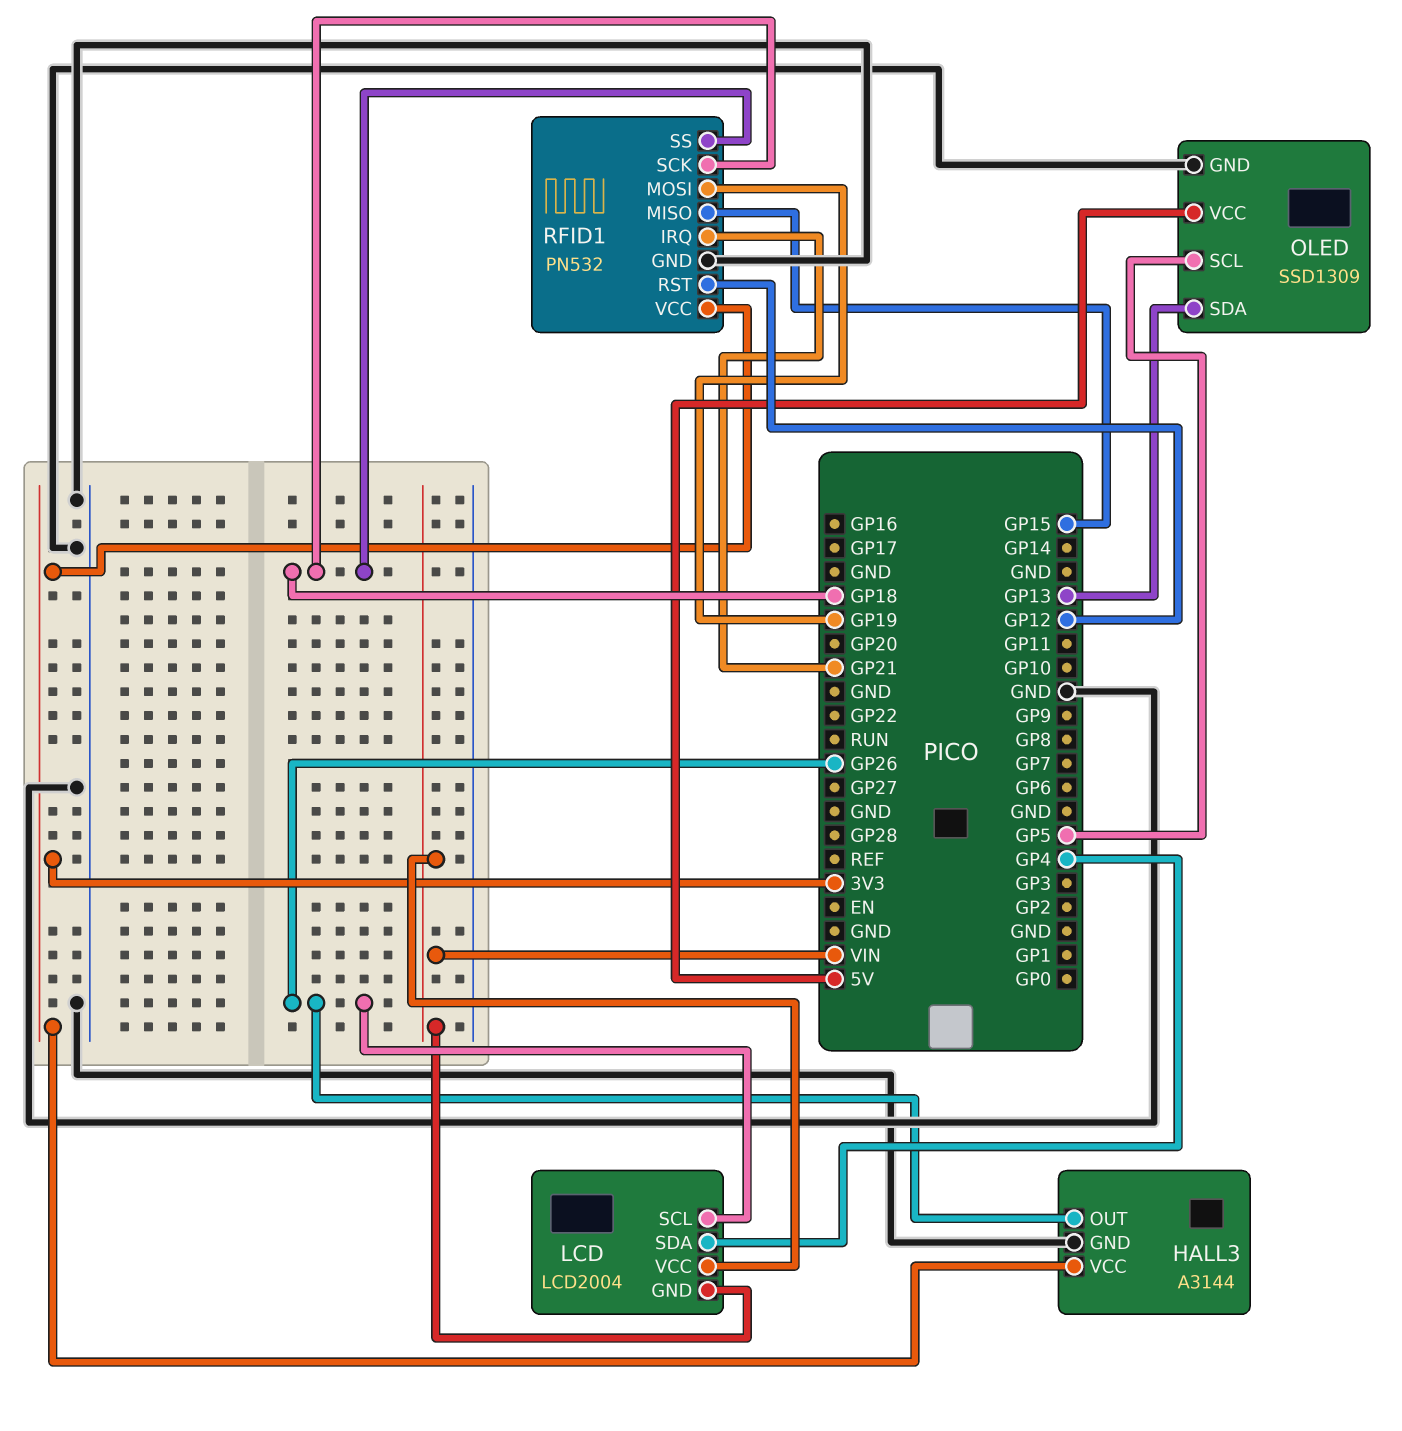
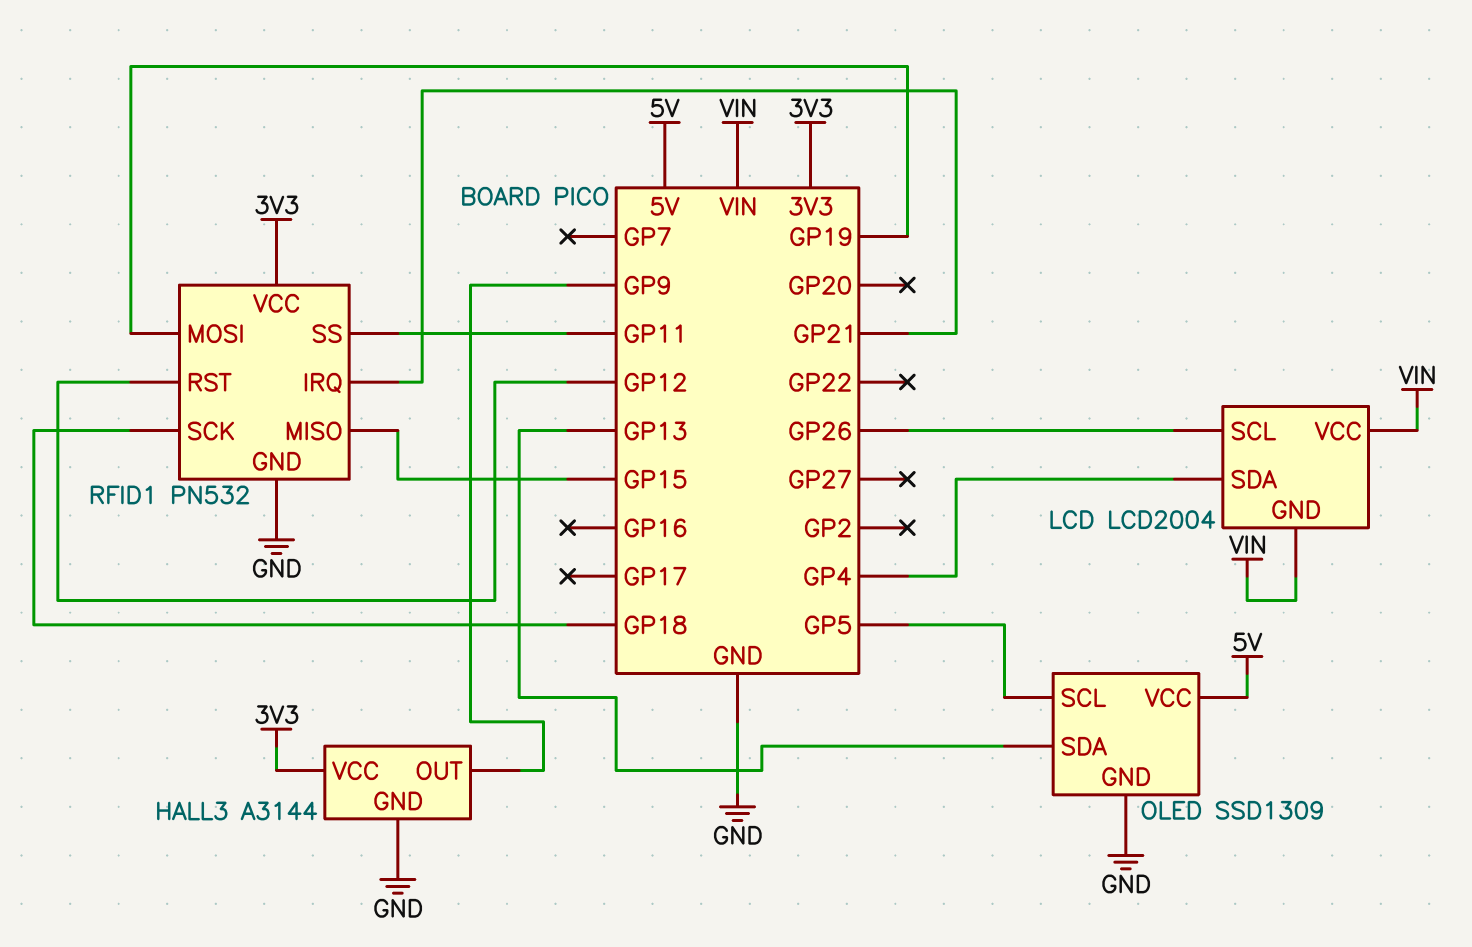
HALL3 pin OUT: GP26 -> GP9
RFID1 pin SS: GP18 -> GP11

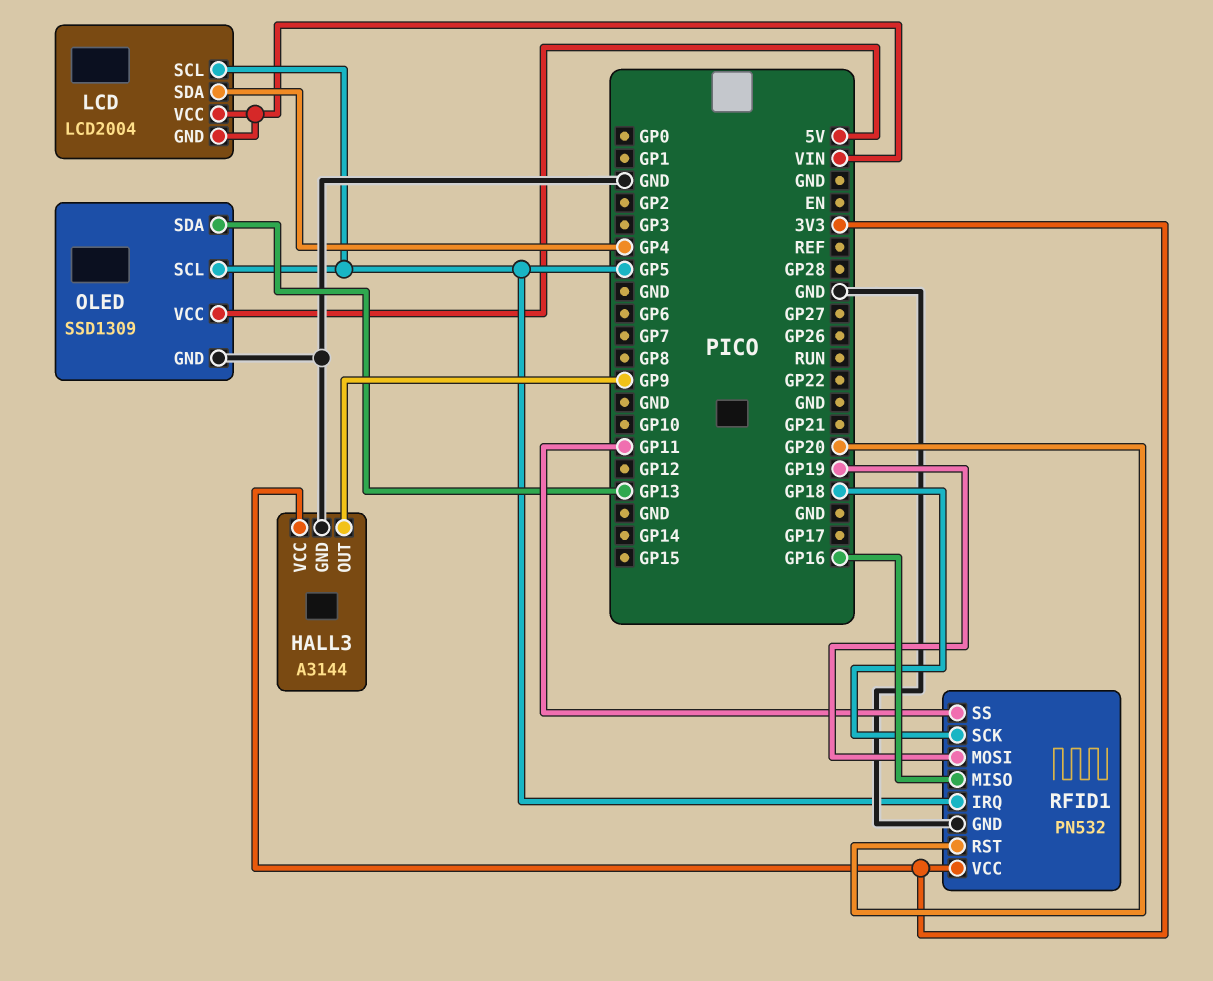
LCD pin SCL: GP26 -> GP5
RFID1 pin IRQ: GP21 -> GP5
RFID1 pin MISO: GP15 -> GP16
RFID1 pin RST: GP12 -> GP20

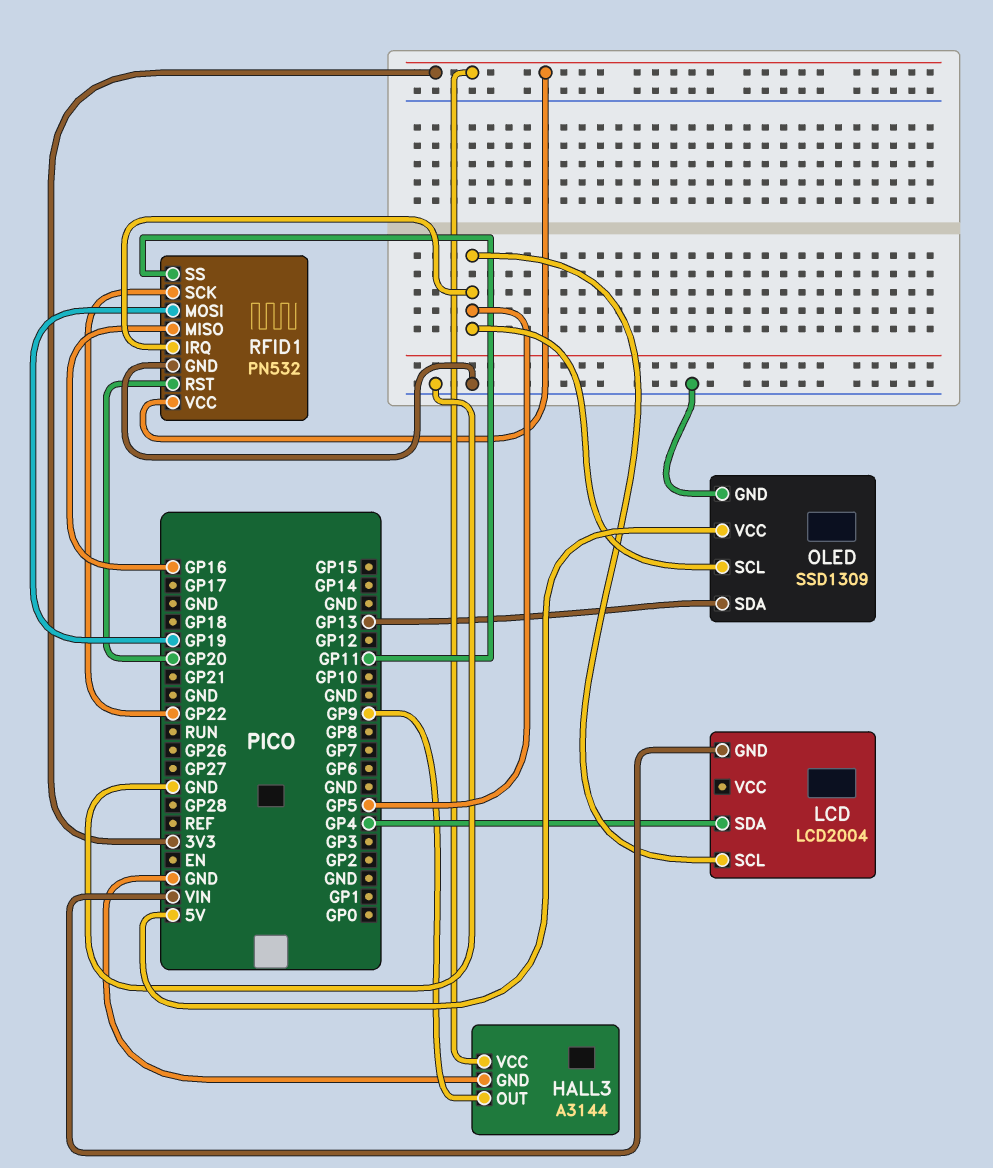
LCD pin VCC: VIN -> none
RFID1 pin SCK: GP18 -> GP22

